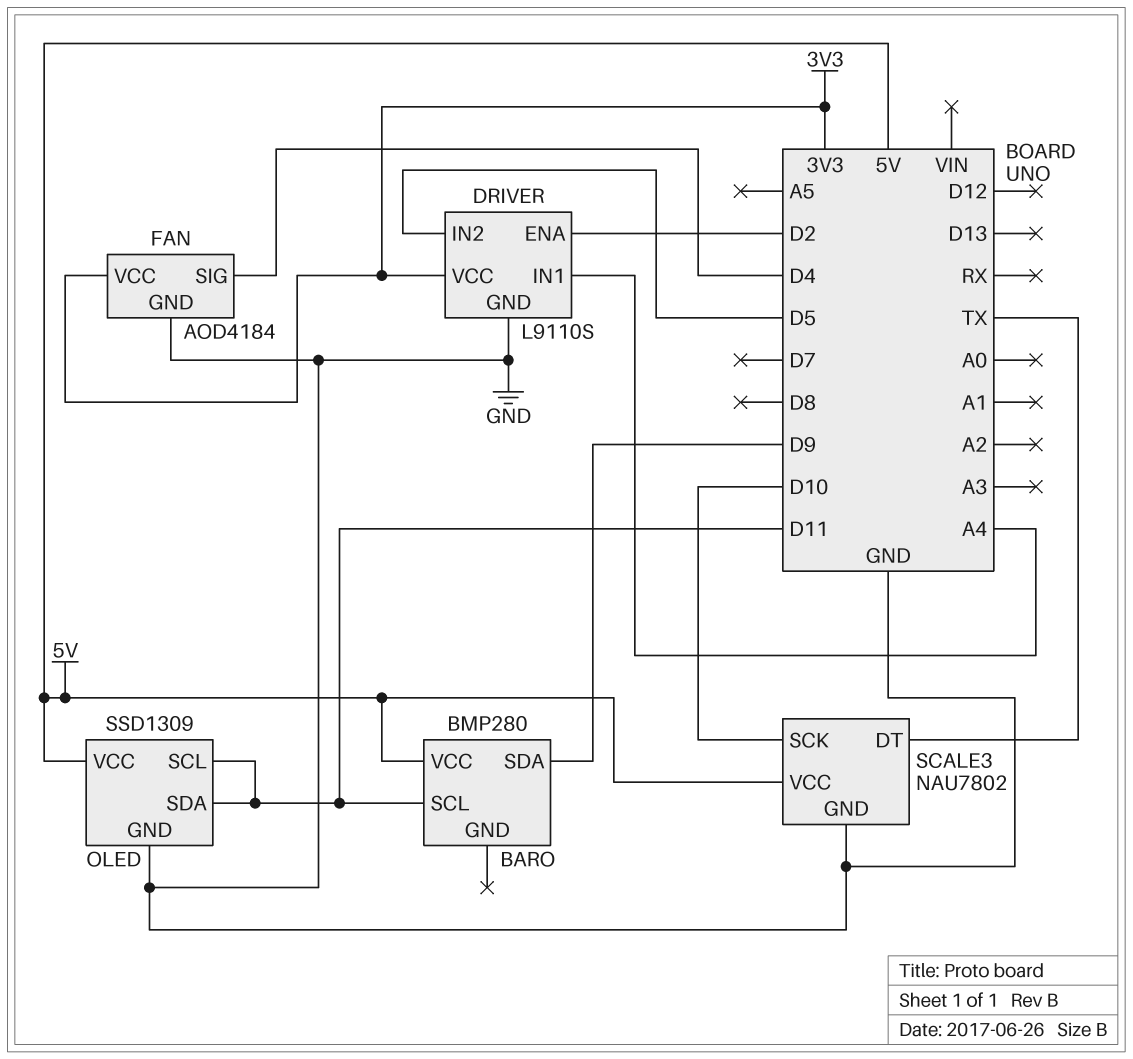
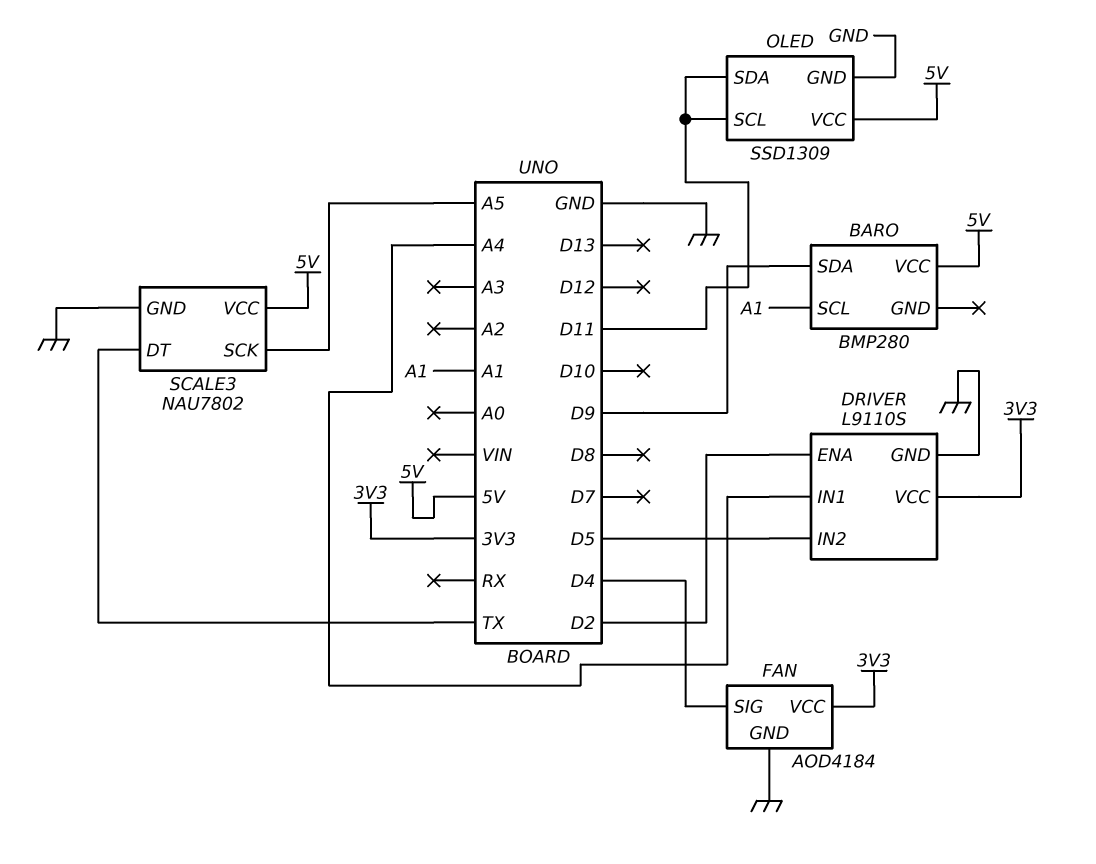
BARO pin SCL: D11 -> A1
SCALE3 pin SCK: D10 -> A5

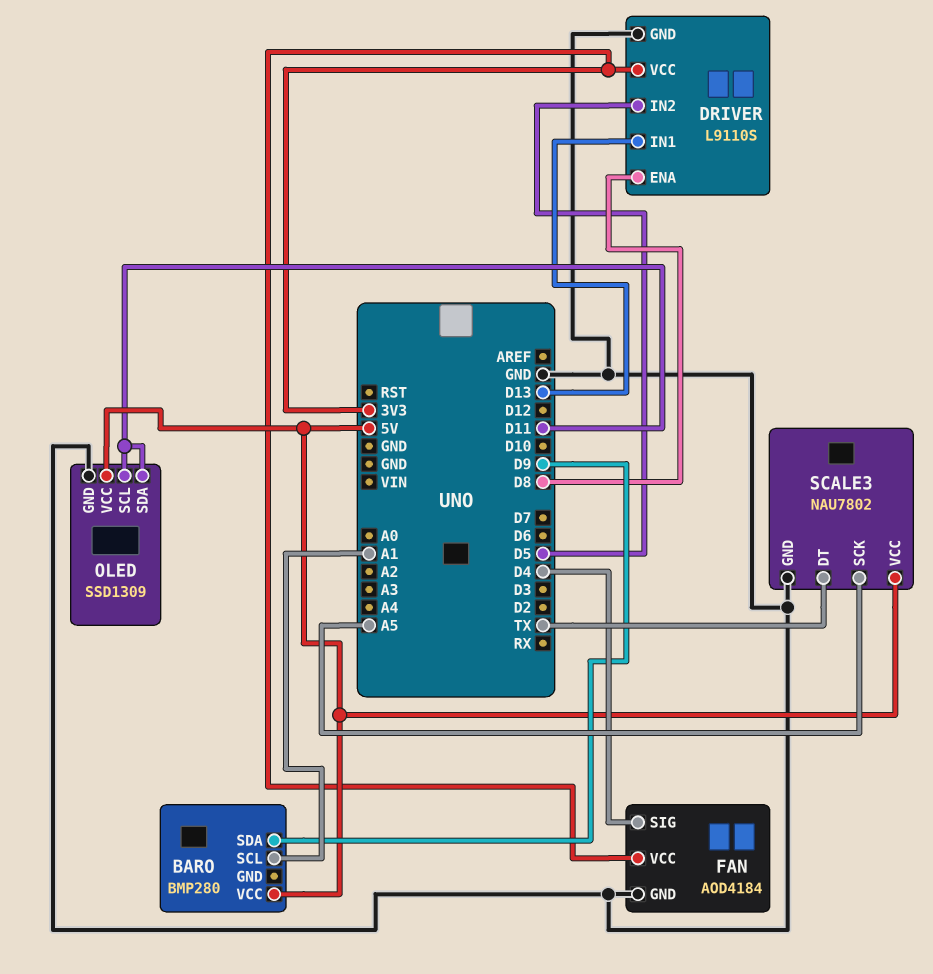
DRIVER pin ENA: D2 -> D8
DRIVER pin IN1: A4 -> D13

